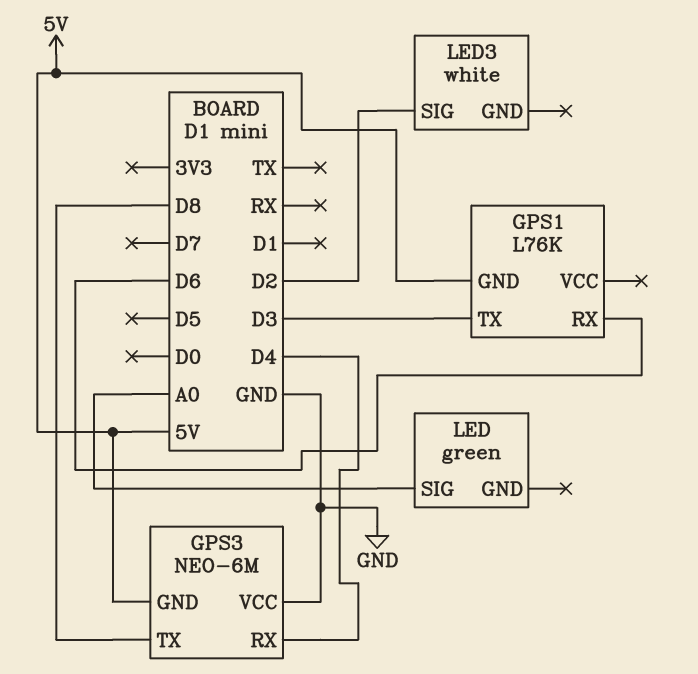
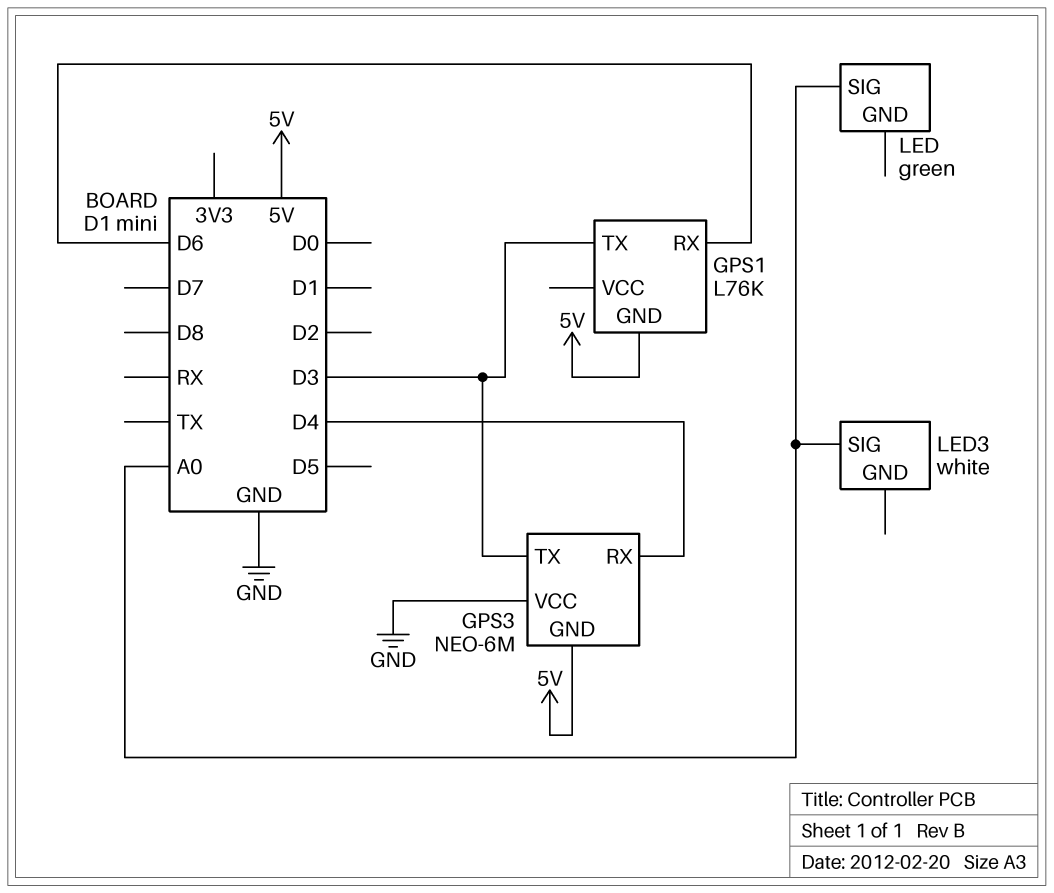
GPS3 pin TX: D8 -> D3
LED3 pin SIG: D2 -> A0

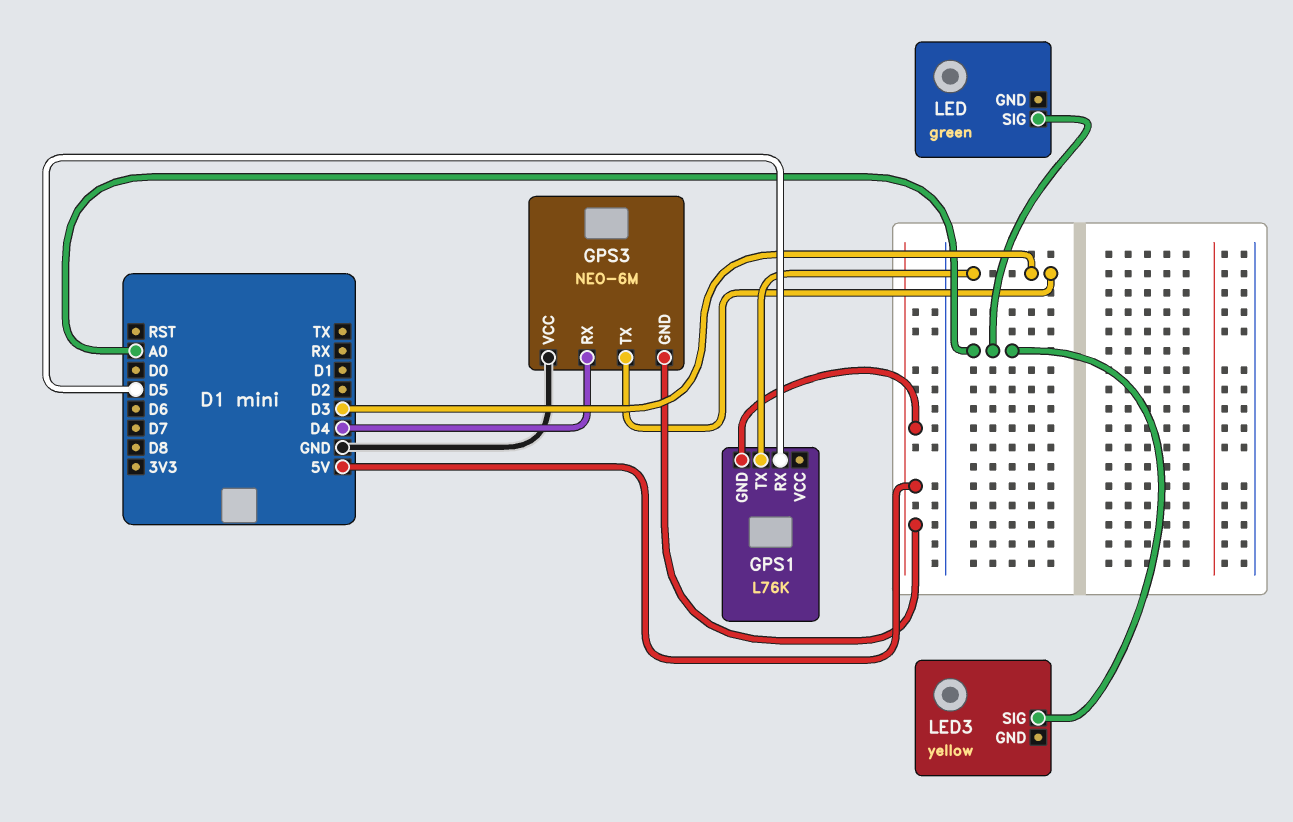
GPS1 pin RX: D6 -> D5
LED3: white -> yellow

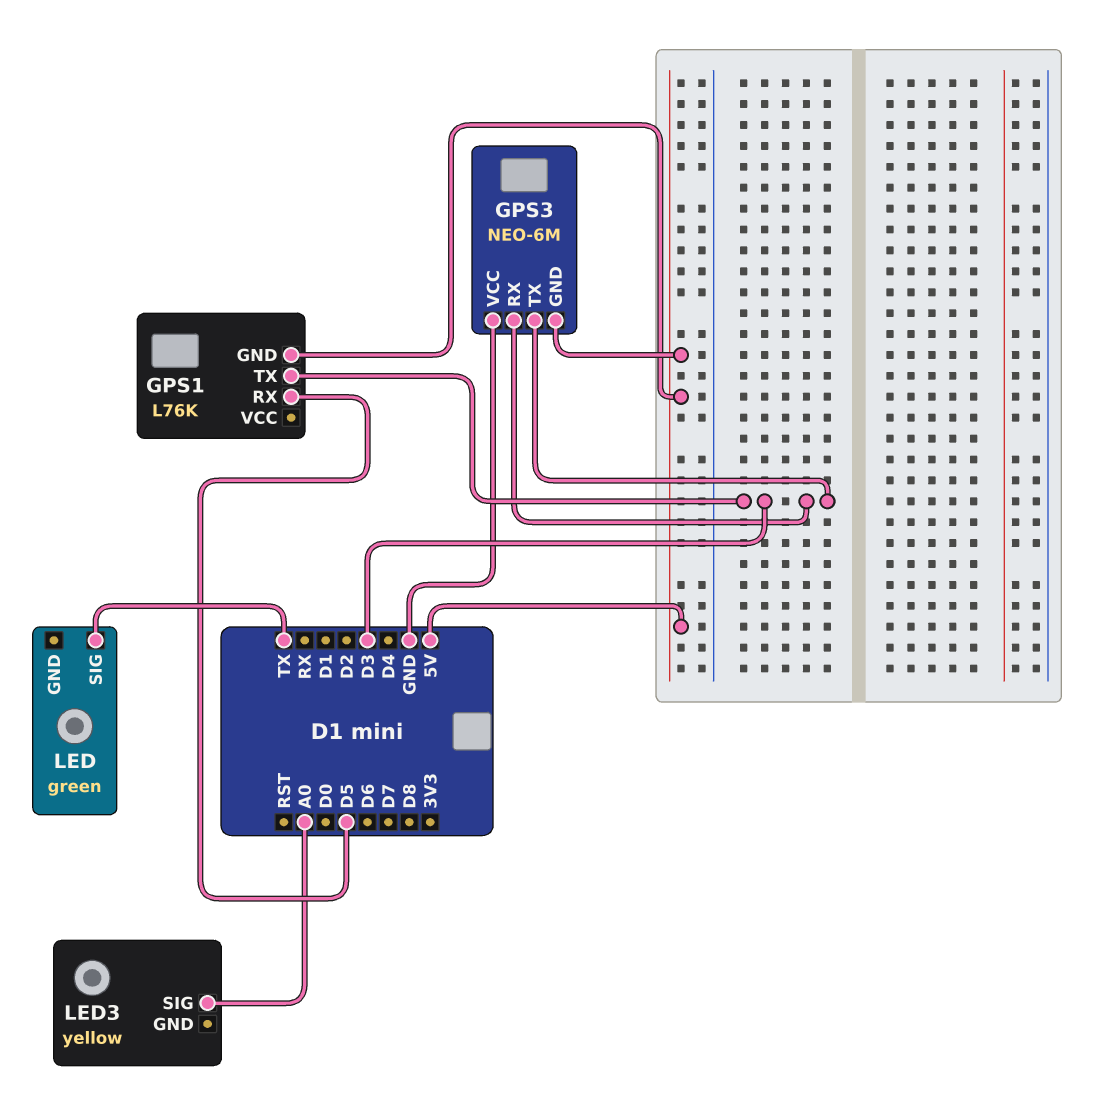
GPS3 pin RX: D4 -> D3
LED pin SIG: A0 -> TX

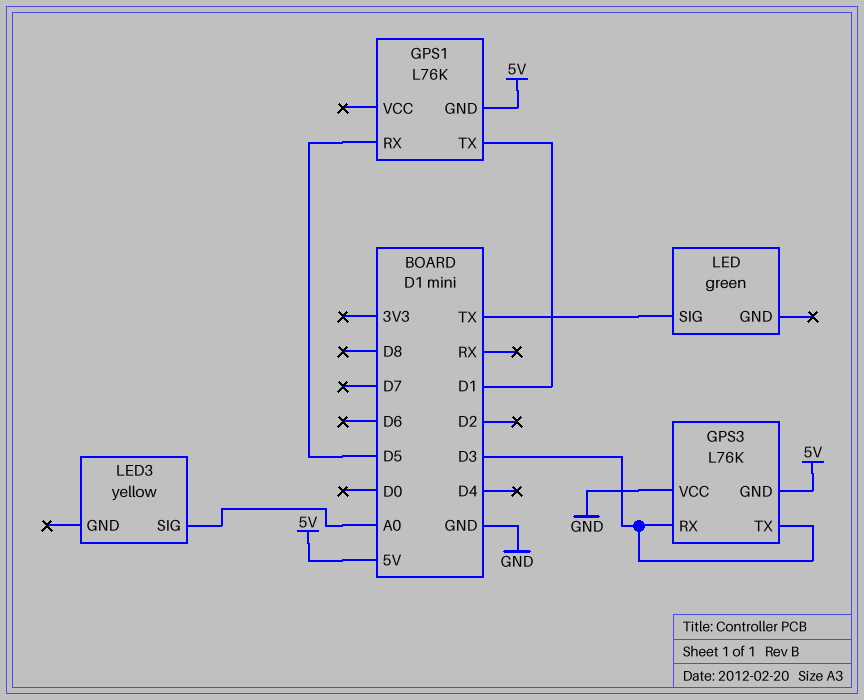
GPS1 pin TX: D3 -> D1
GPS3: NEO-6M -> L76K

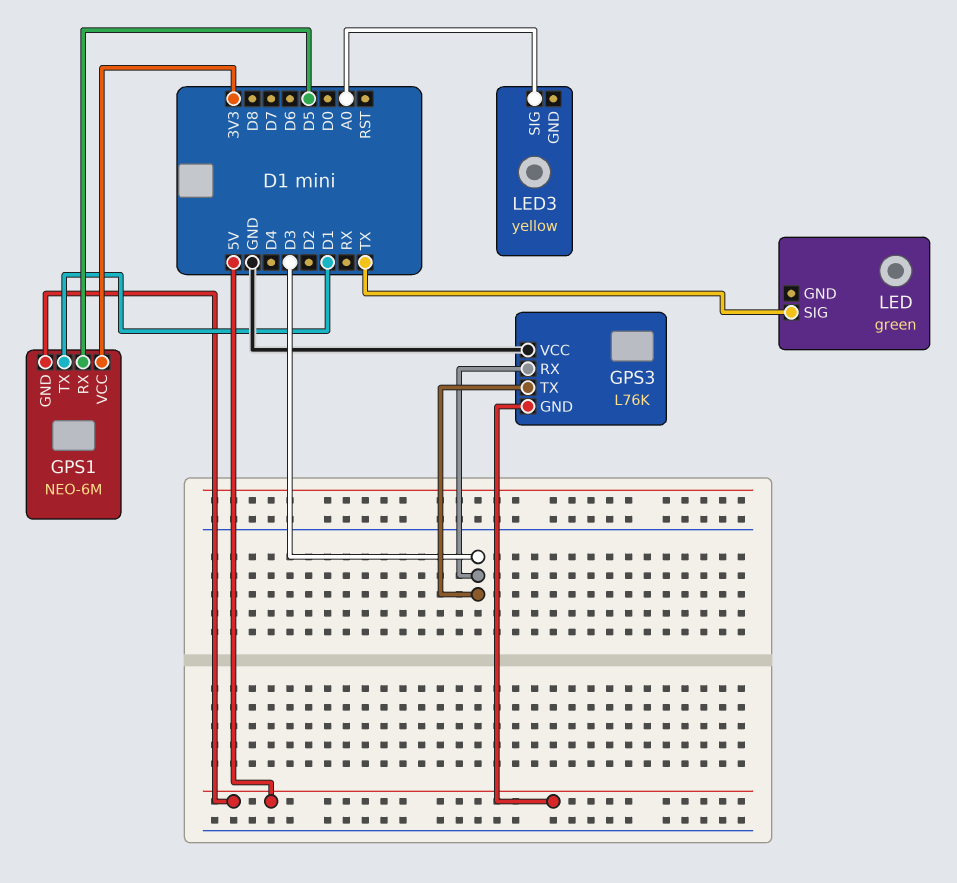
GPS1: L76K -> NEO-6M
GPS1 pin VCC: none -> 3V3

